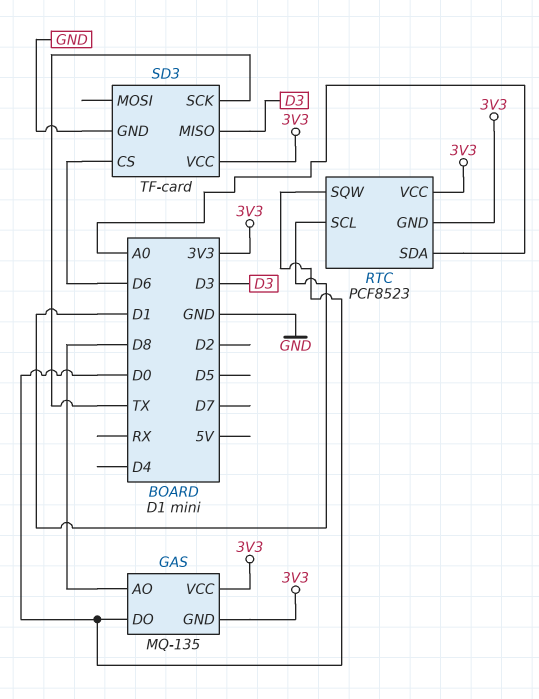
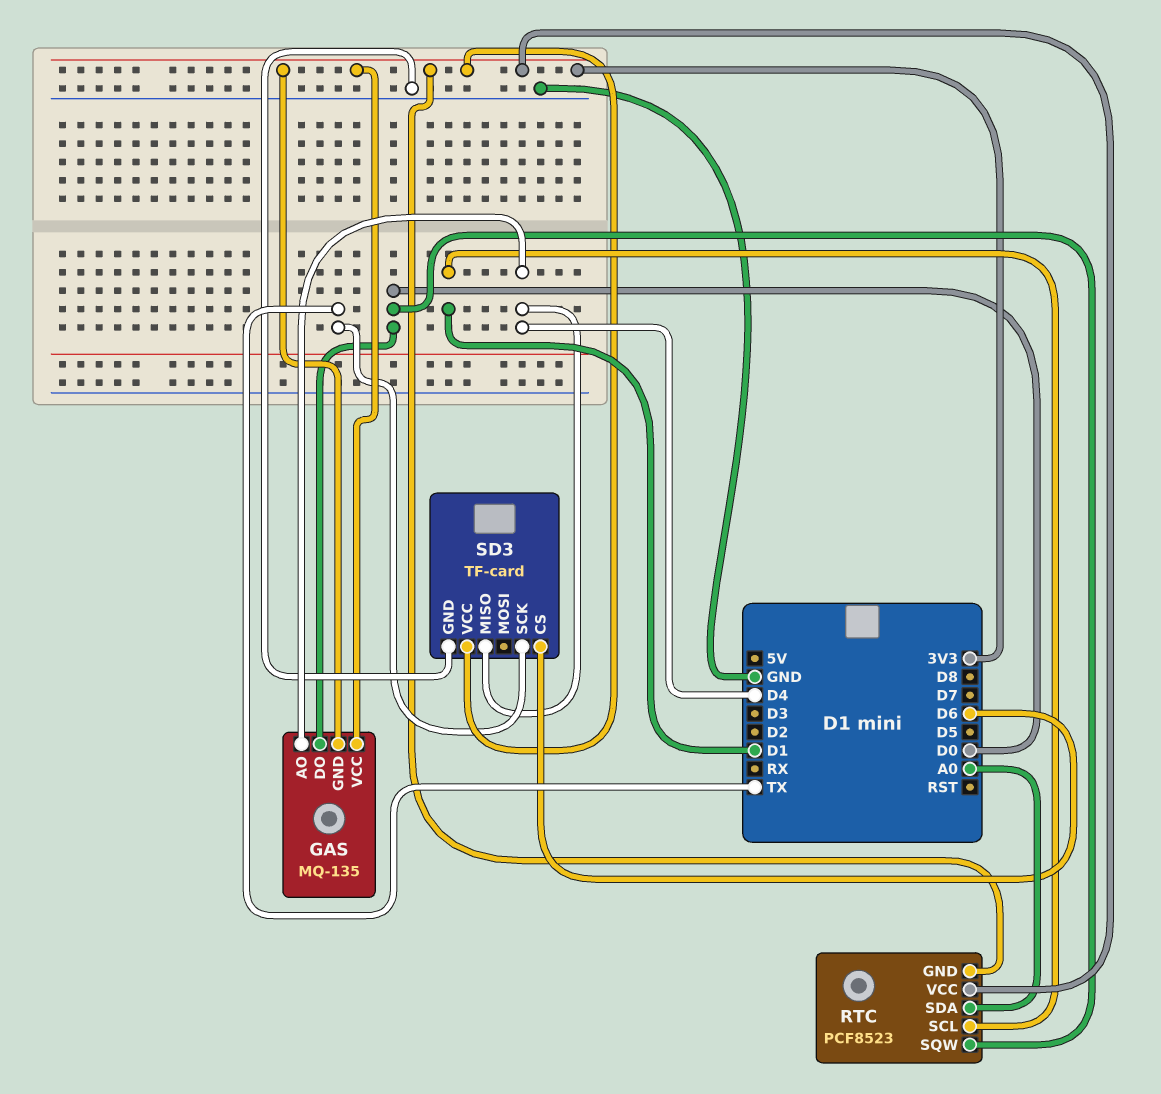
GAS pin AO: D8 -> D4
SD3 pin MISO: D3 -> D4

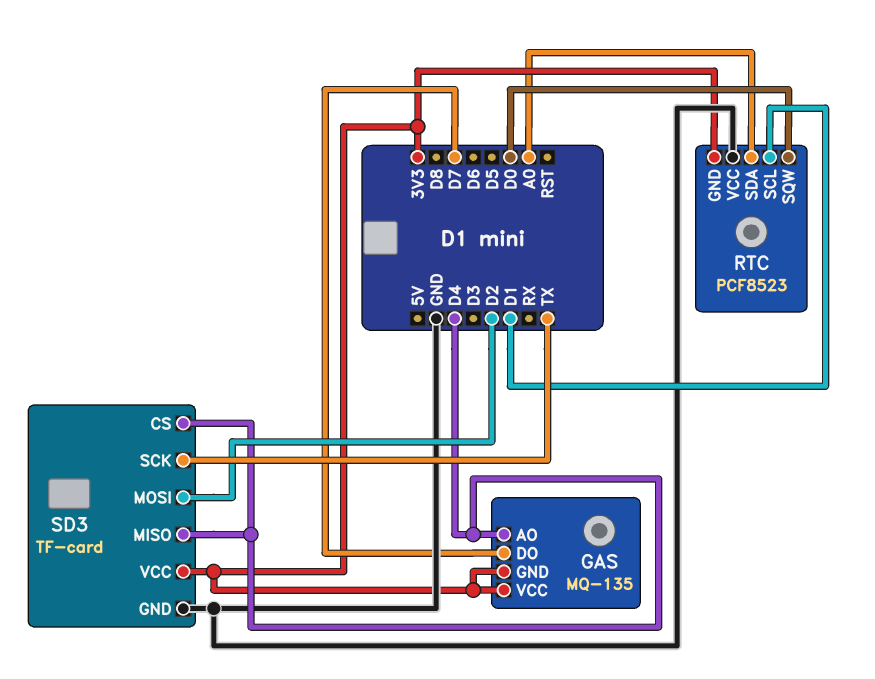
GAS pin DO: D0 -> D7
RTC pin VCC: 3V3 -> GND
SD3 pin CS: D6 -> D4
SD3 pin MOSI: none -> D2

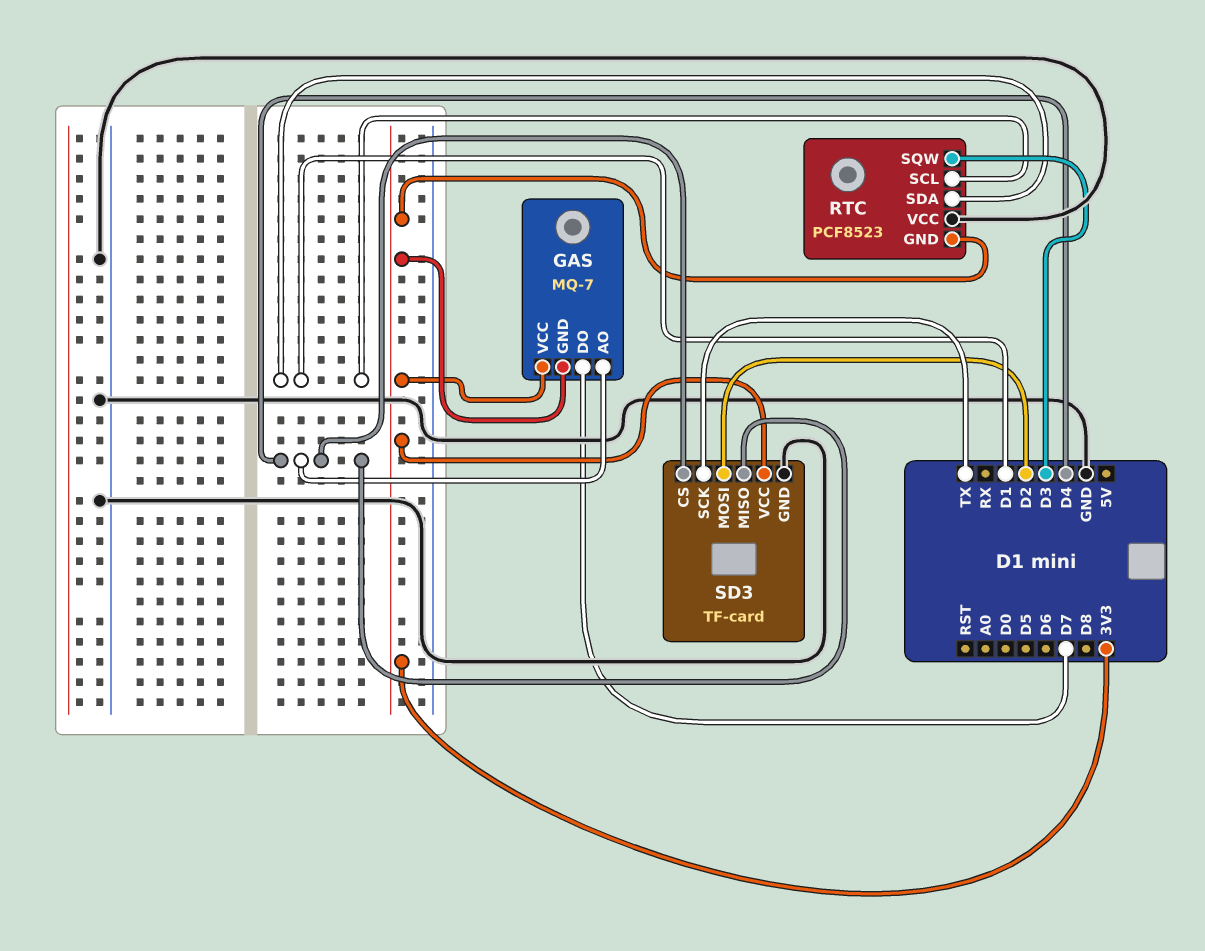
GAS: MQ-135 -> MQ-7
RTC pin SDA: A0 -> D1
RTC pin SQW: D0 -> D3

